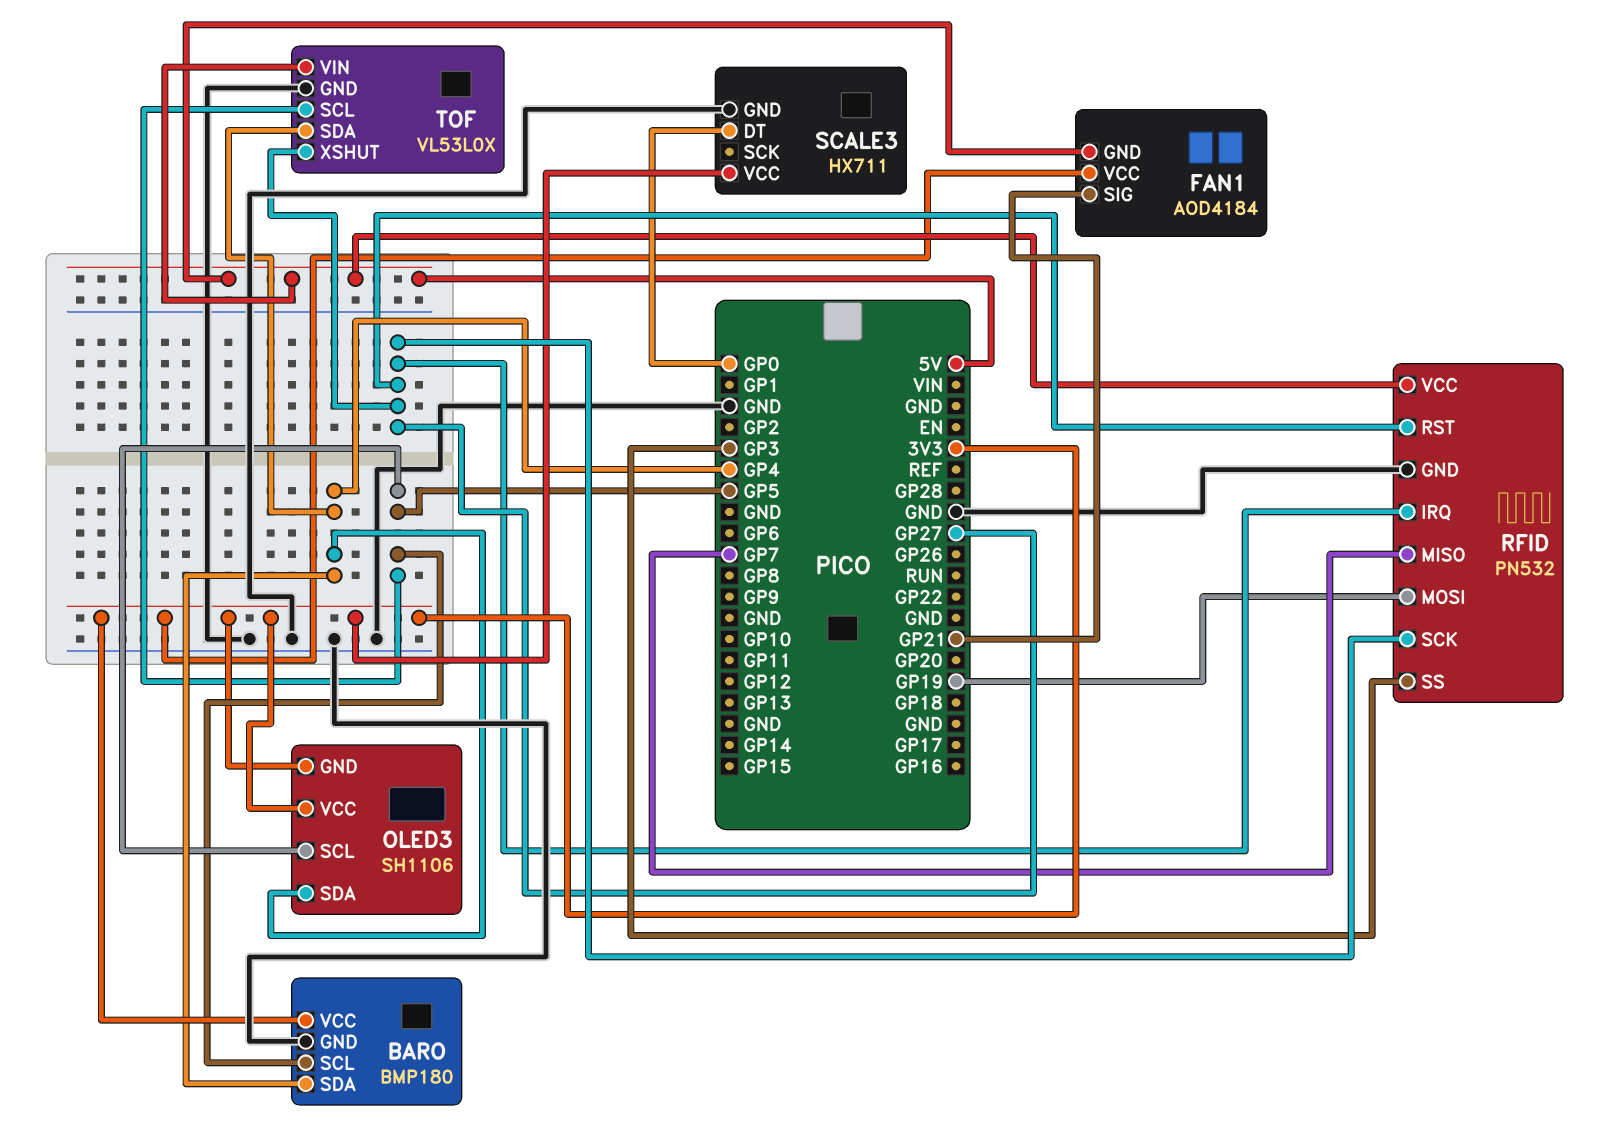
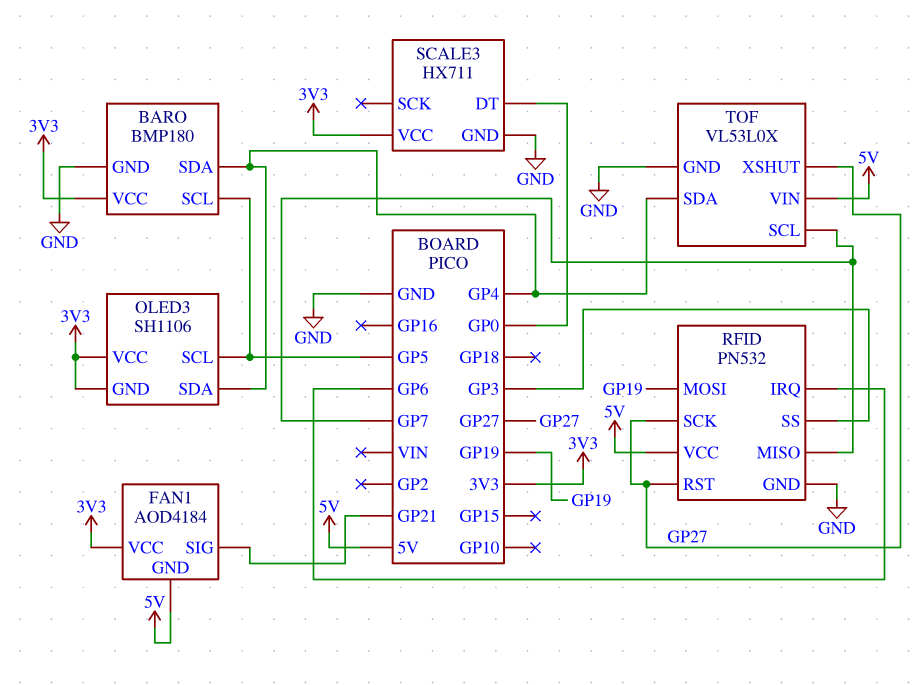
RFID pin IRQ: GP27 -> GP6
TOF pin SCL: GP5 -> GP7

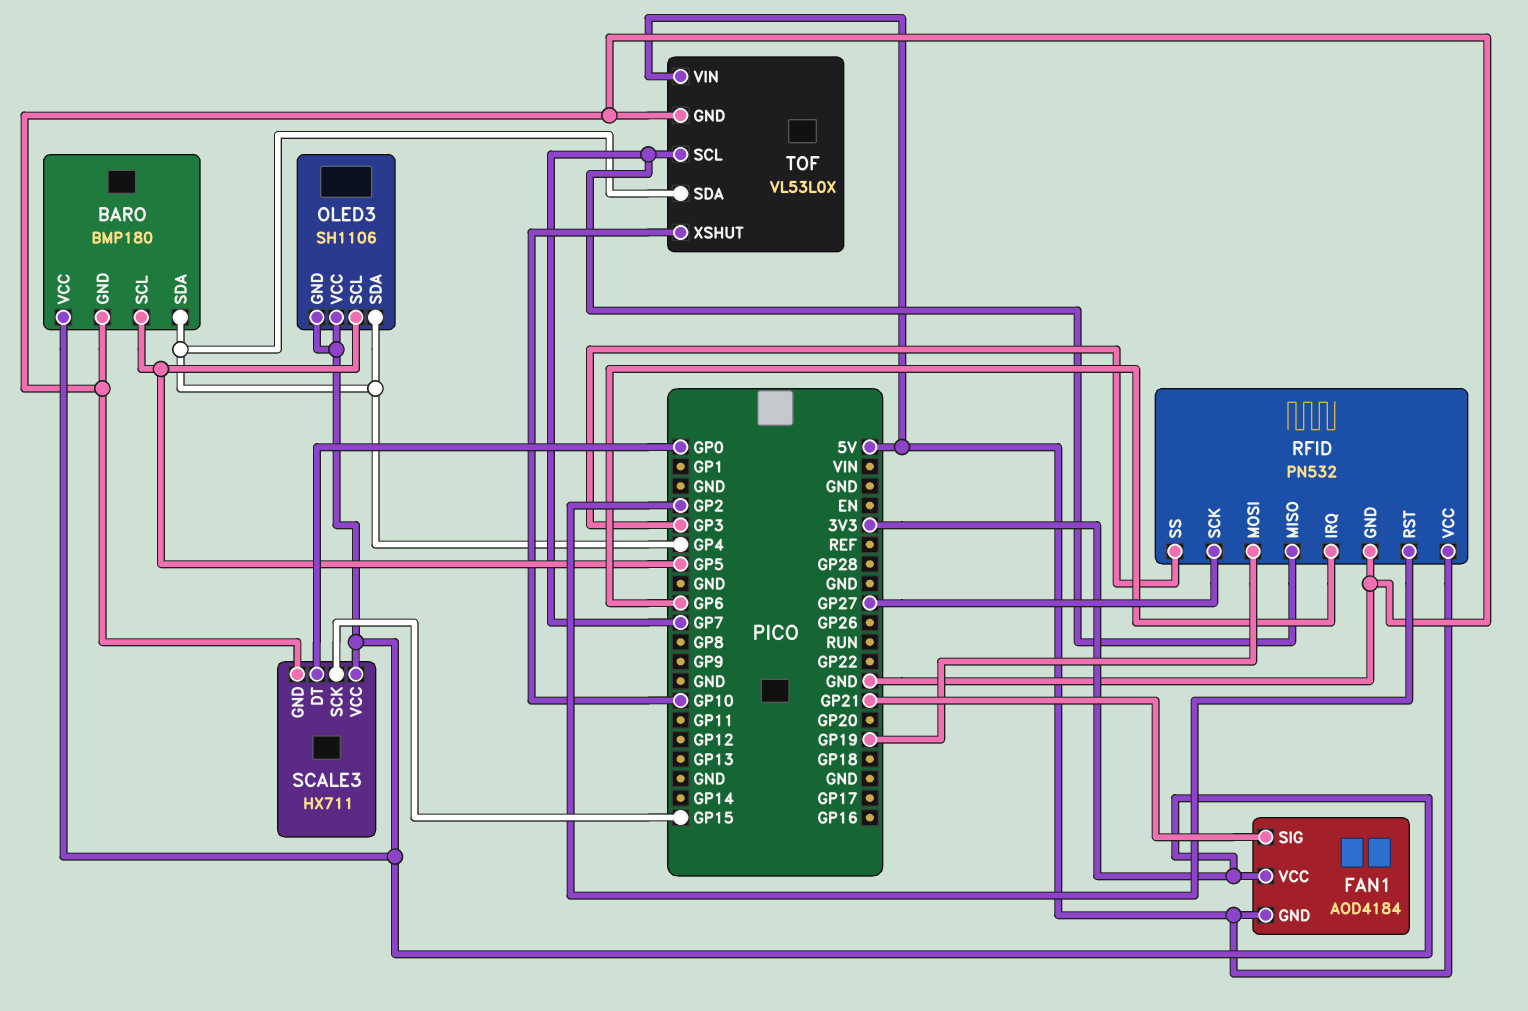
RFID pin RST: GP27 -> GP2
SCALE3 pin SCK: none -> GP15
TOF pin XSHUT: GP27 -> GP10

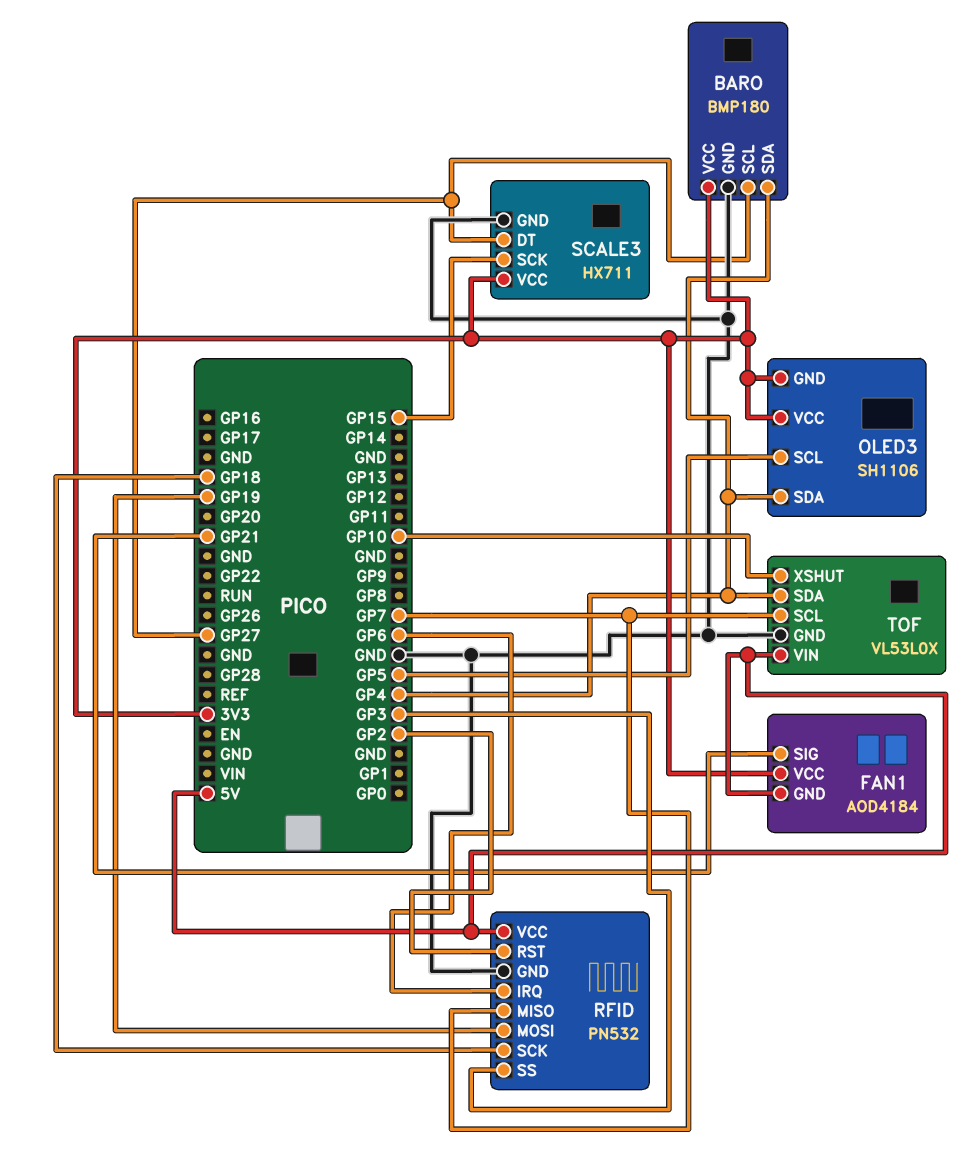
BARO pin SCL: GP5 -> GP27
RFID pin SCK: GP27 -> GP18
SCALE3 pin DT: GP0 -> GP27

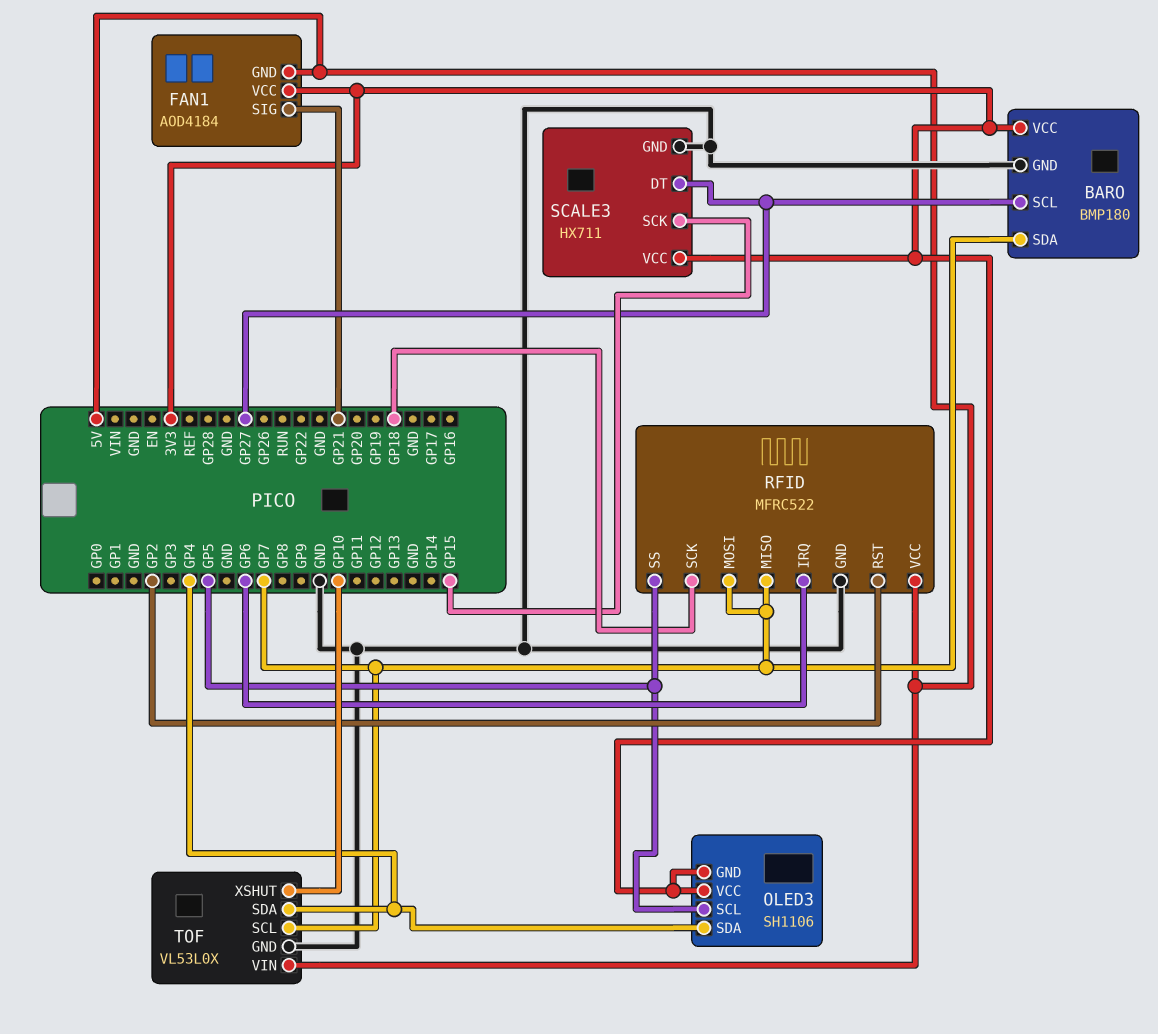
BARO pin SDA: GP4 -> GP7
RFID: PN532 -> MFRC522
RFID pin MOSI: GP19 -> GP7
RFID pin SS: GP3 -> GP5

